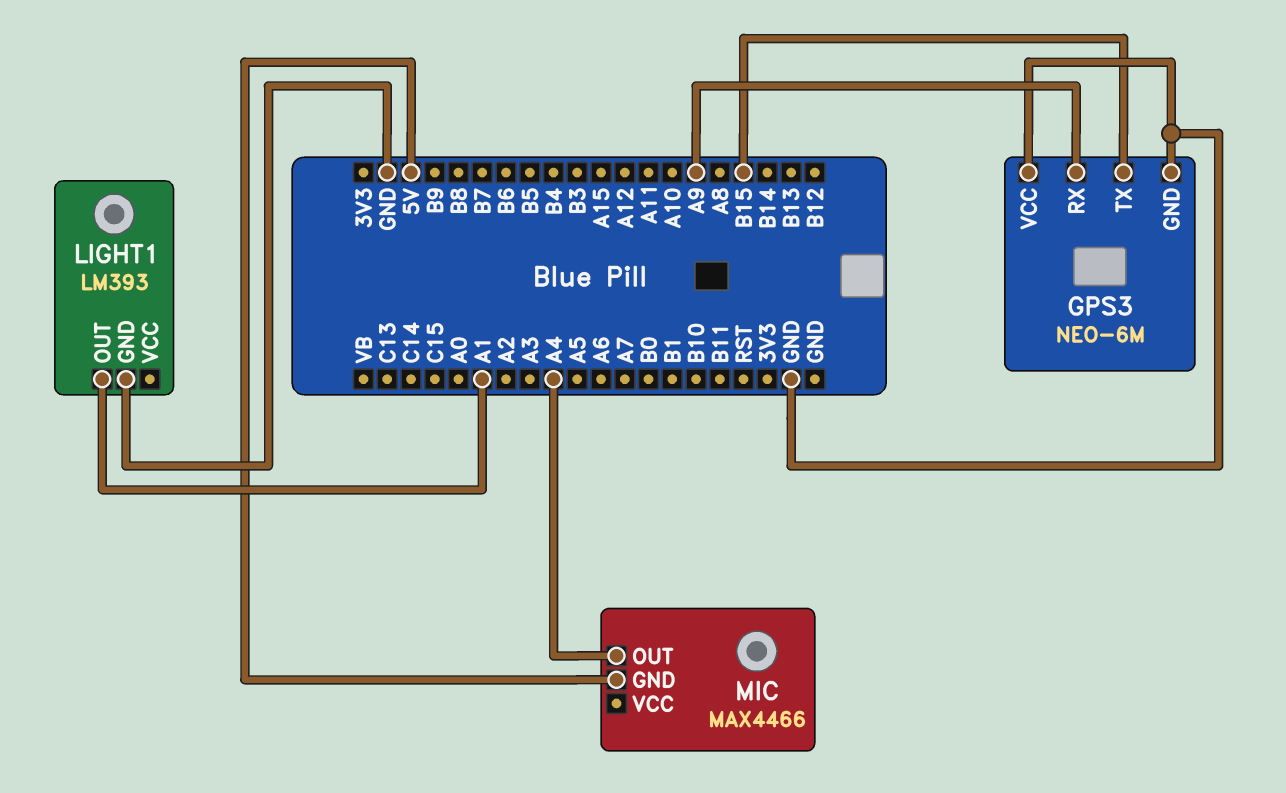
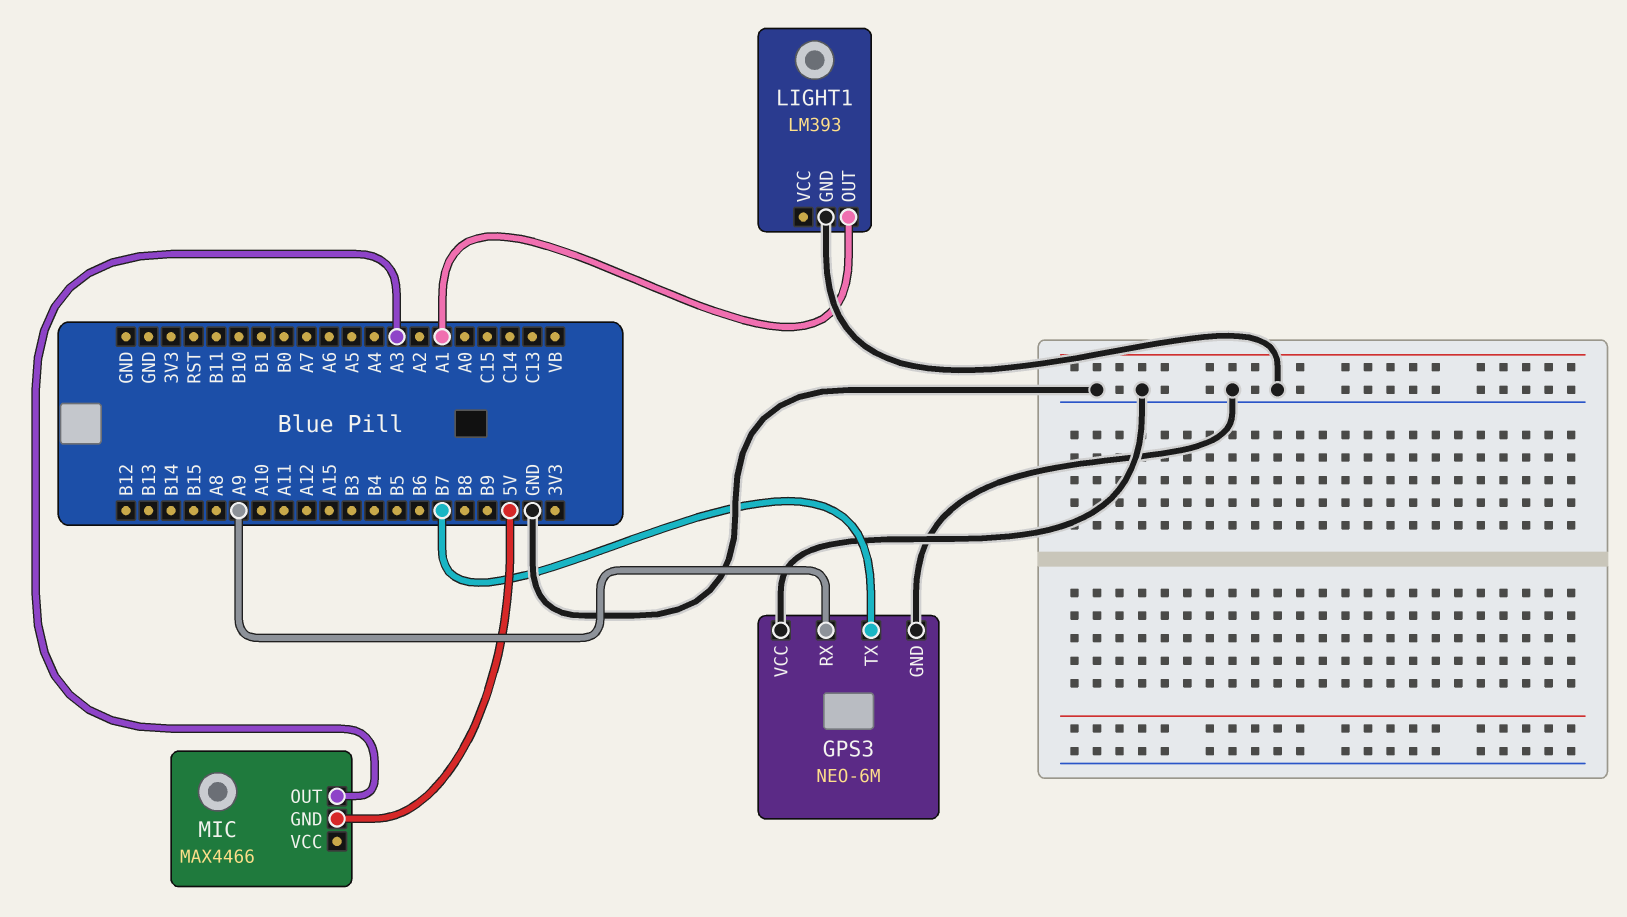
GPS3 pin TX: B15 -> B7
MIC pin OUT: A4 -> A3

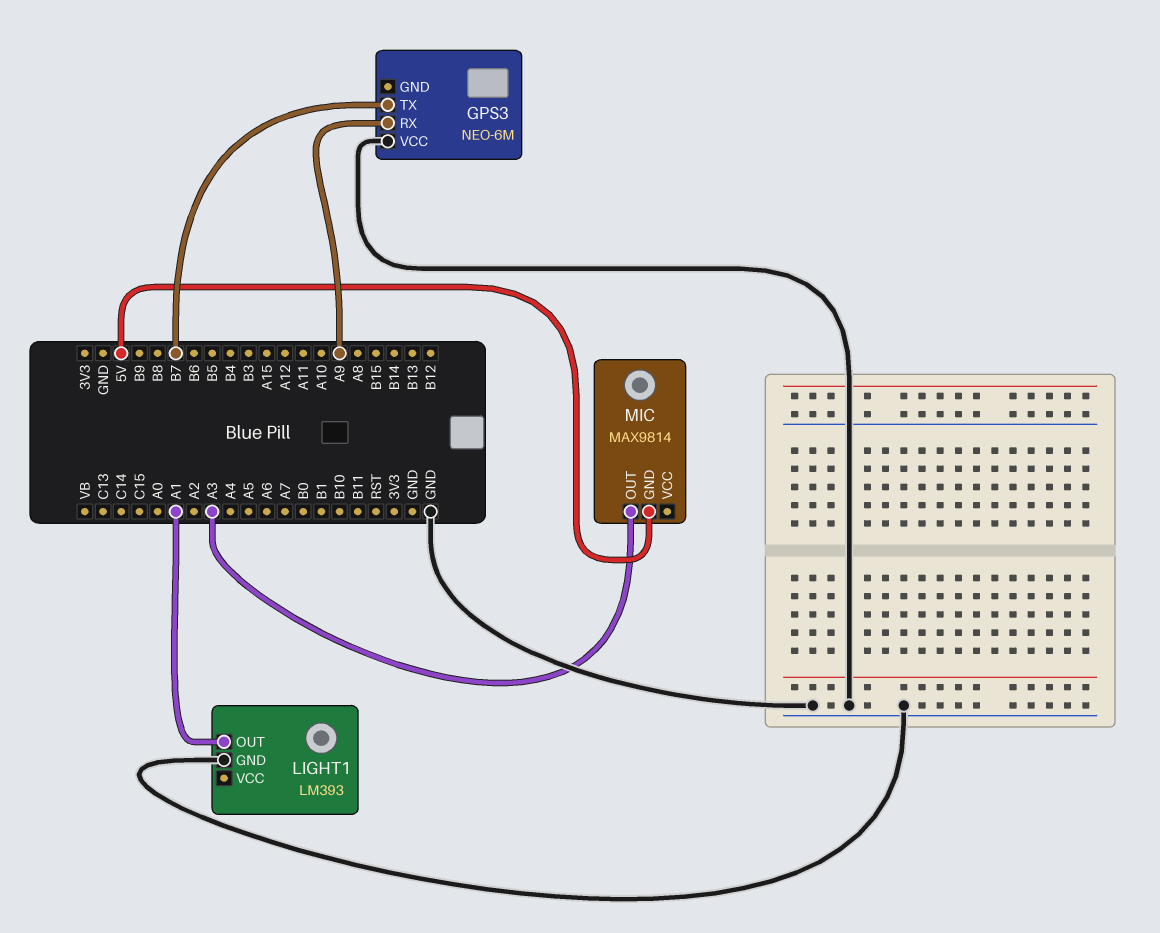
GPS3 pin GND: GND -> none
MIC: MAX4466 -> MAX9814

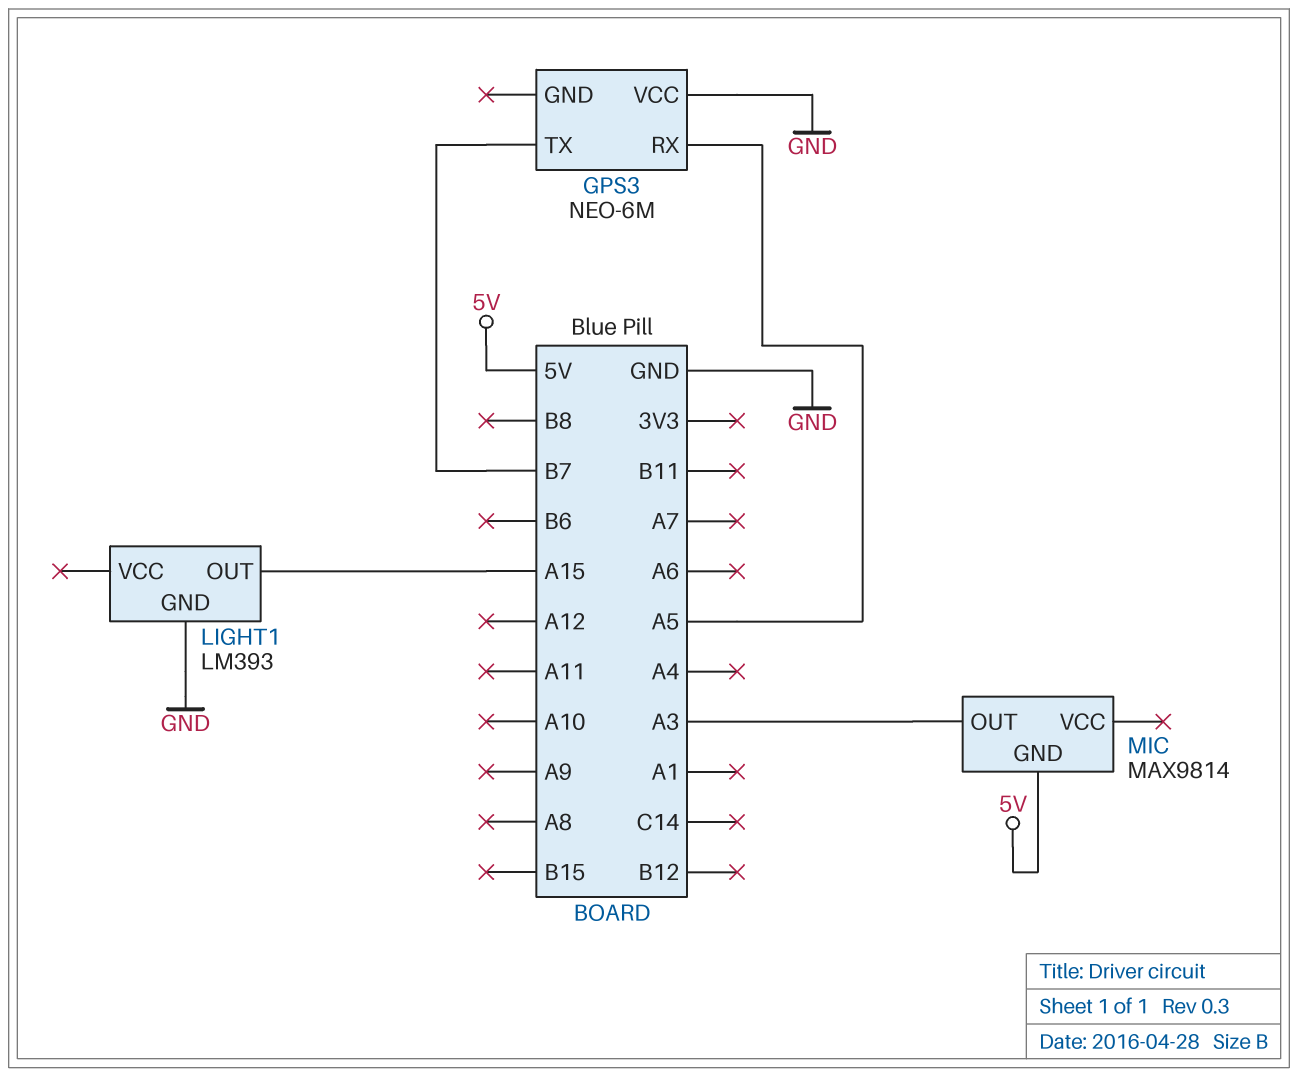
GPS3 pin RX: A9 -> A5
LIGHT1 pin OUT: A1 -> A15

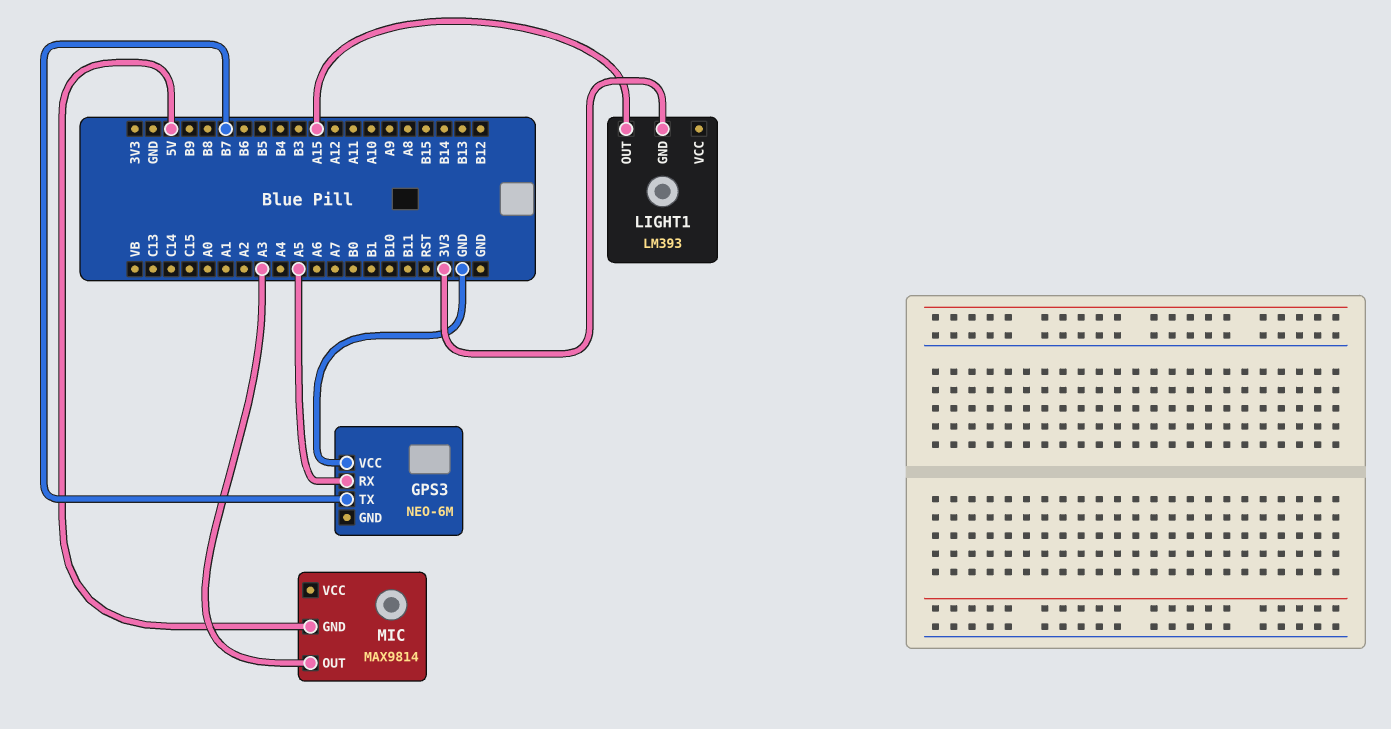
LIGHT1 pin GND: GND -> 3V3

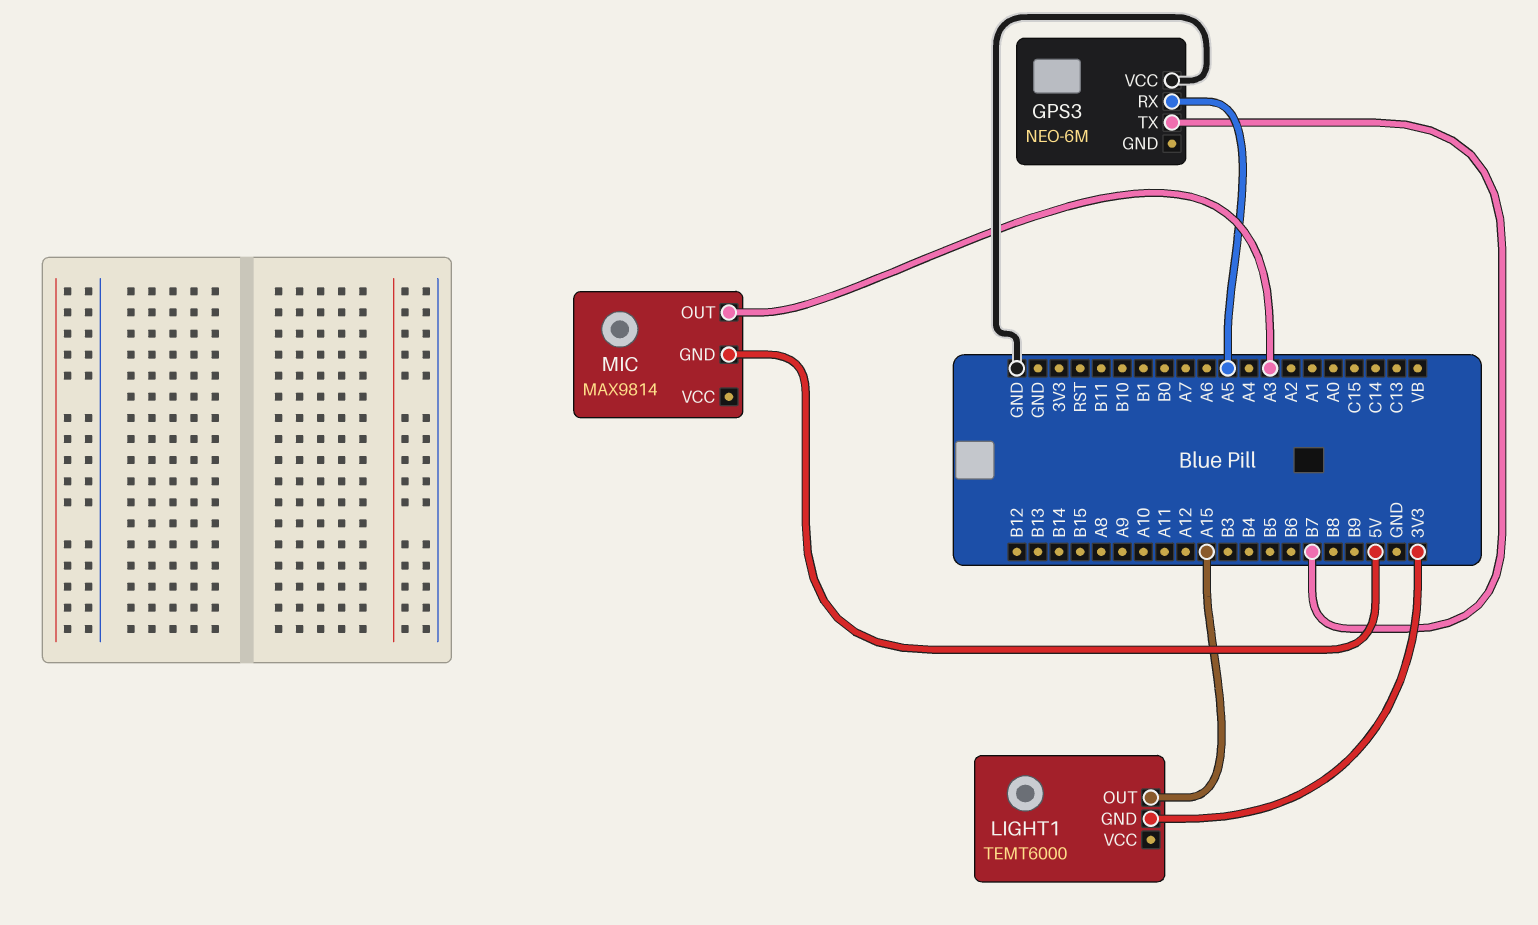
LIGHT1: LM393 -> TEMT6000

